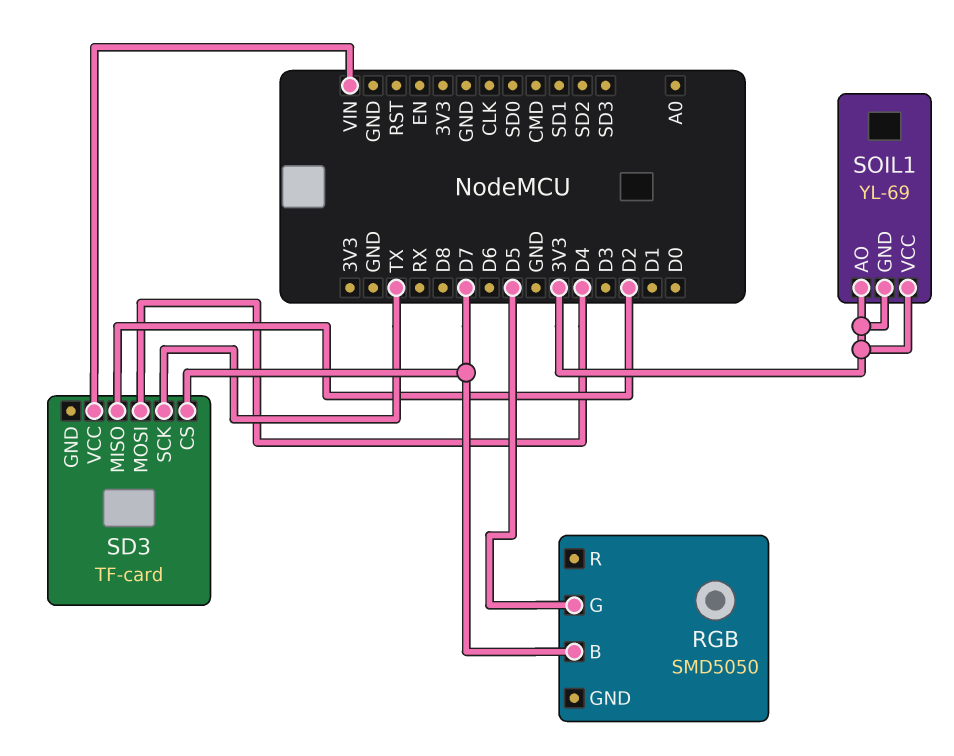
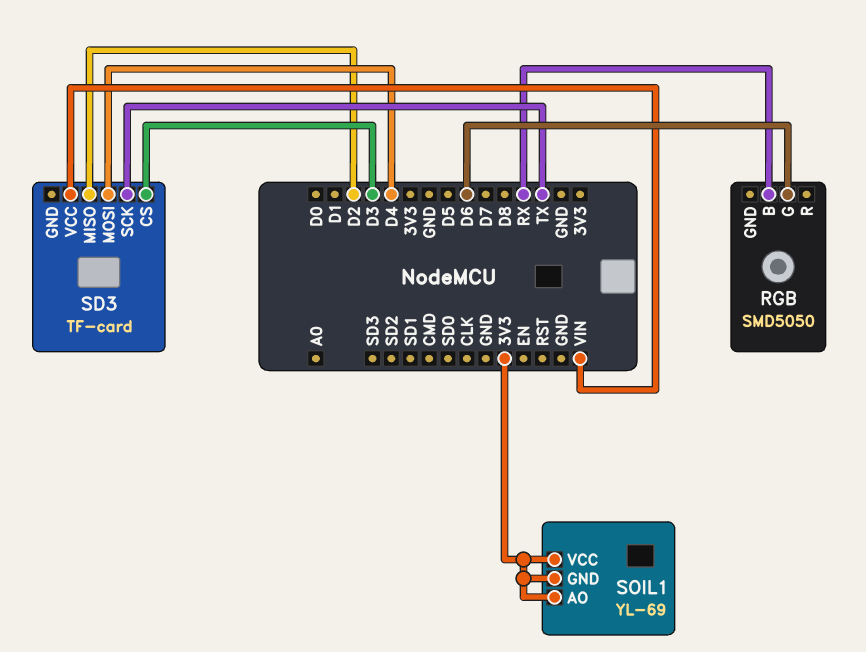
RGB pin B: D7 -> RX
RGB pin G: D5 -> D6
SD3 pin CS: D7 -> D3

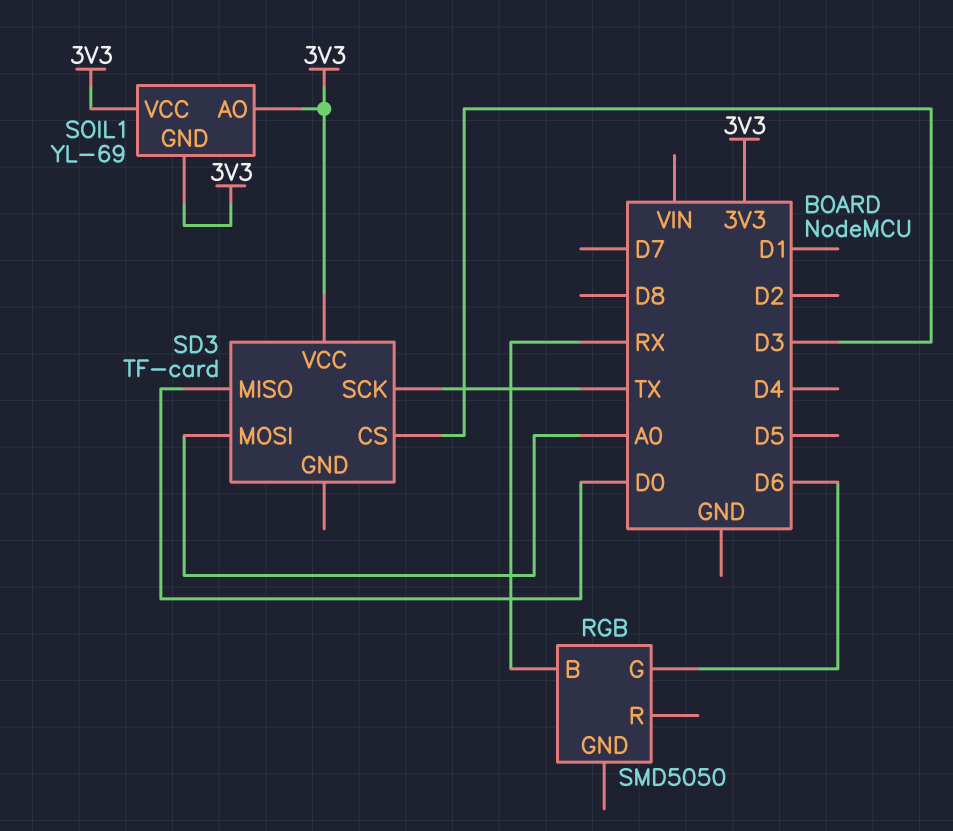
SD3 pin MISO: D2 -> D0
SD3 pin MOSI: D4 -> A0
SD3 pin VCC: VIN -> 3V3

